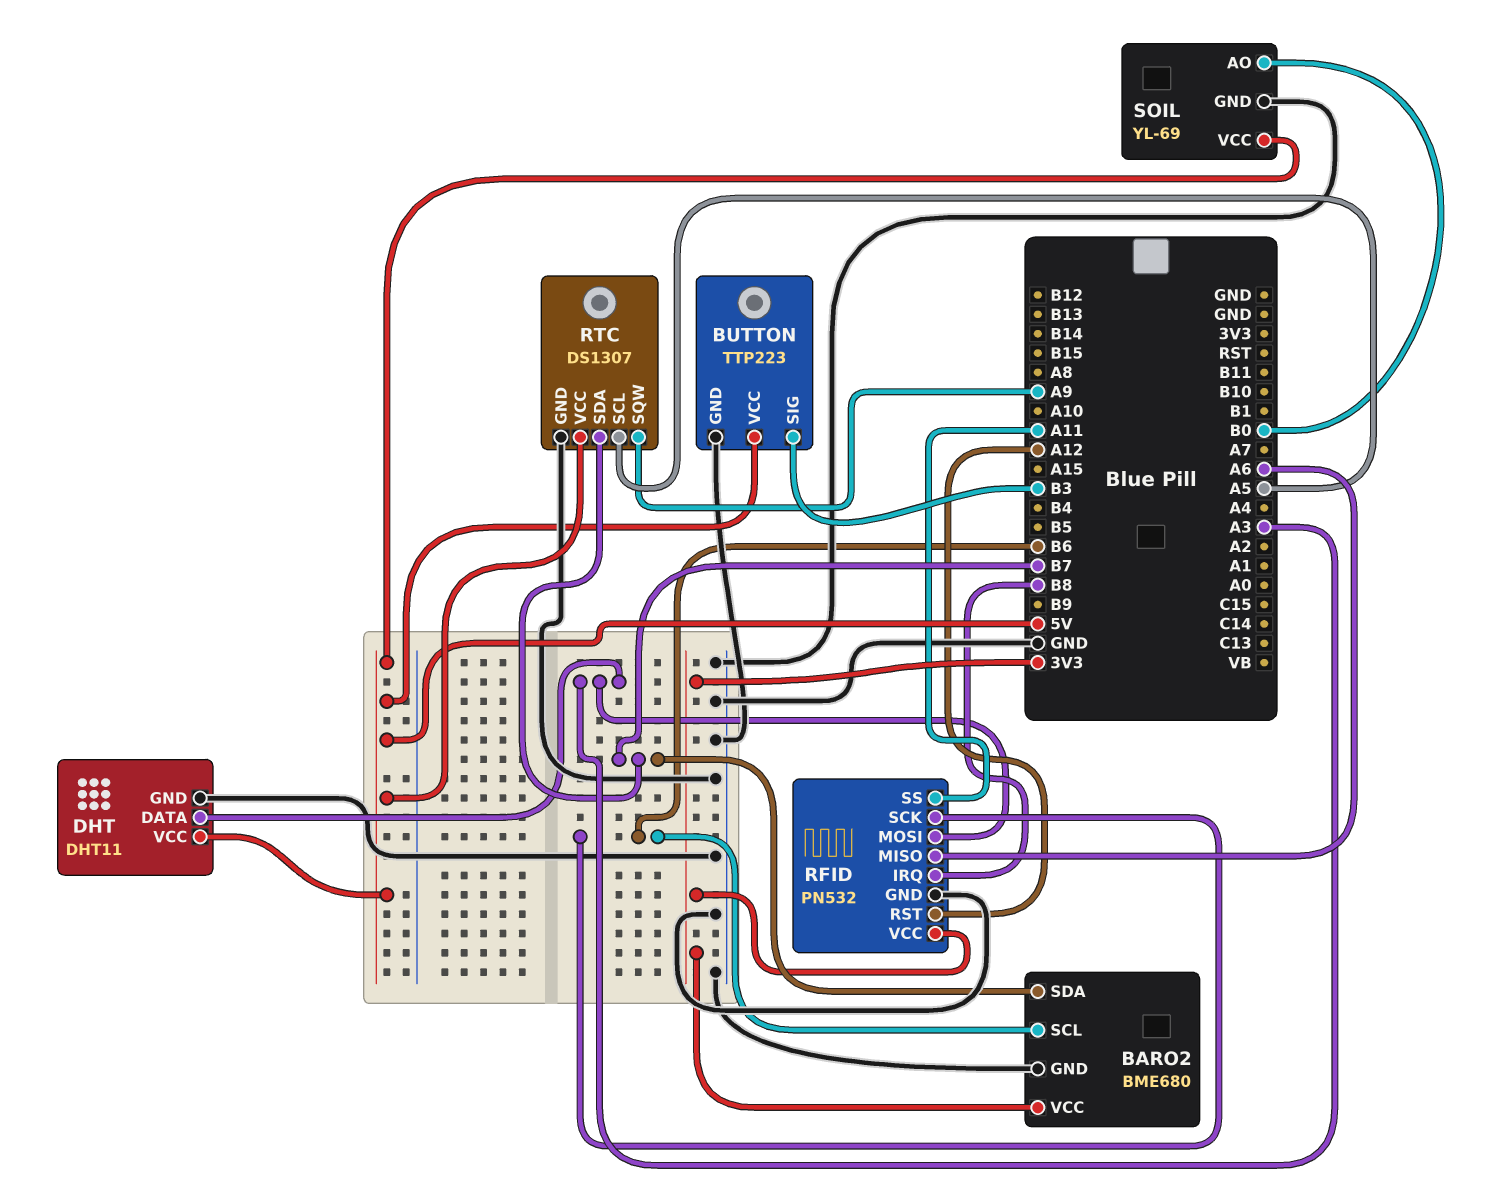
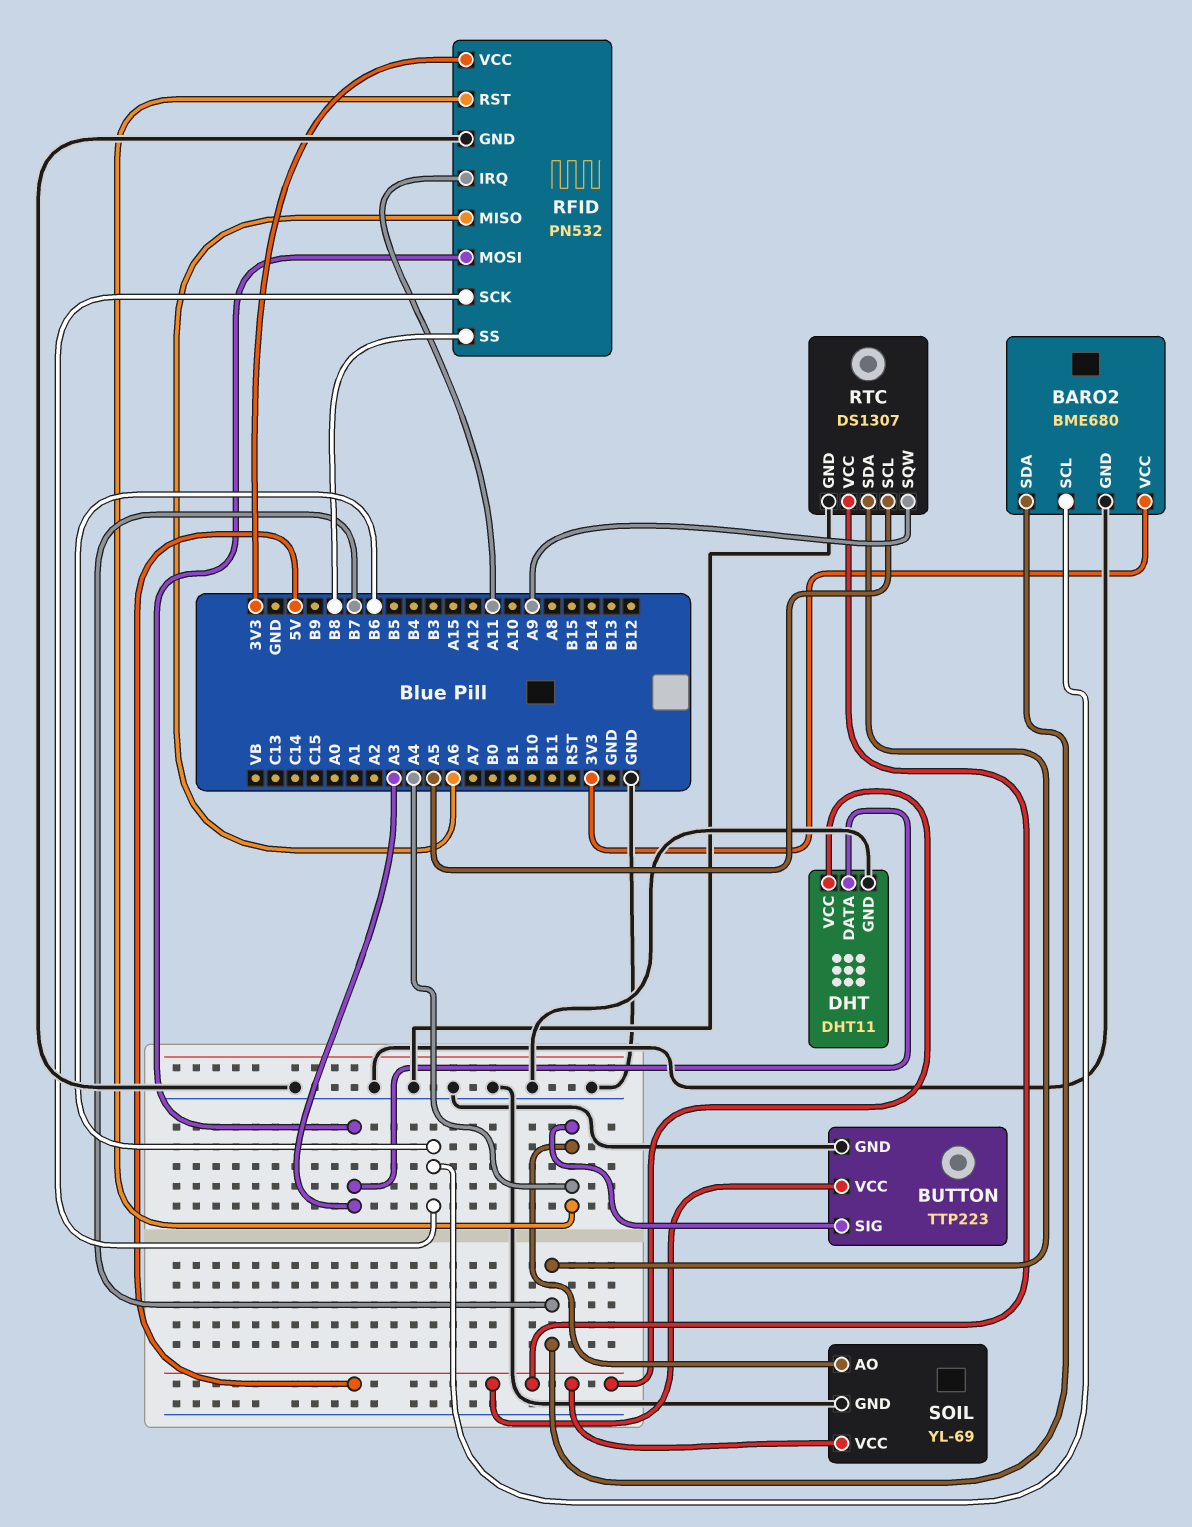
BUTTON pin SIG: B3 -> A4
RFID pin IRQ: B8 -> A11
RFID pin RST: A12 -> A4
RFID pin SS: A11 -> B8
SOIL pin AO: B0 -> A4

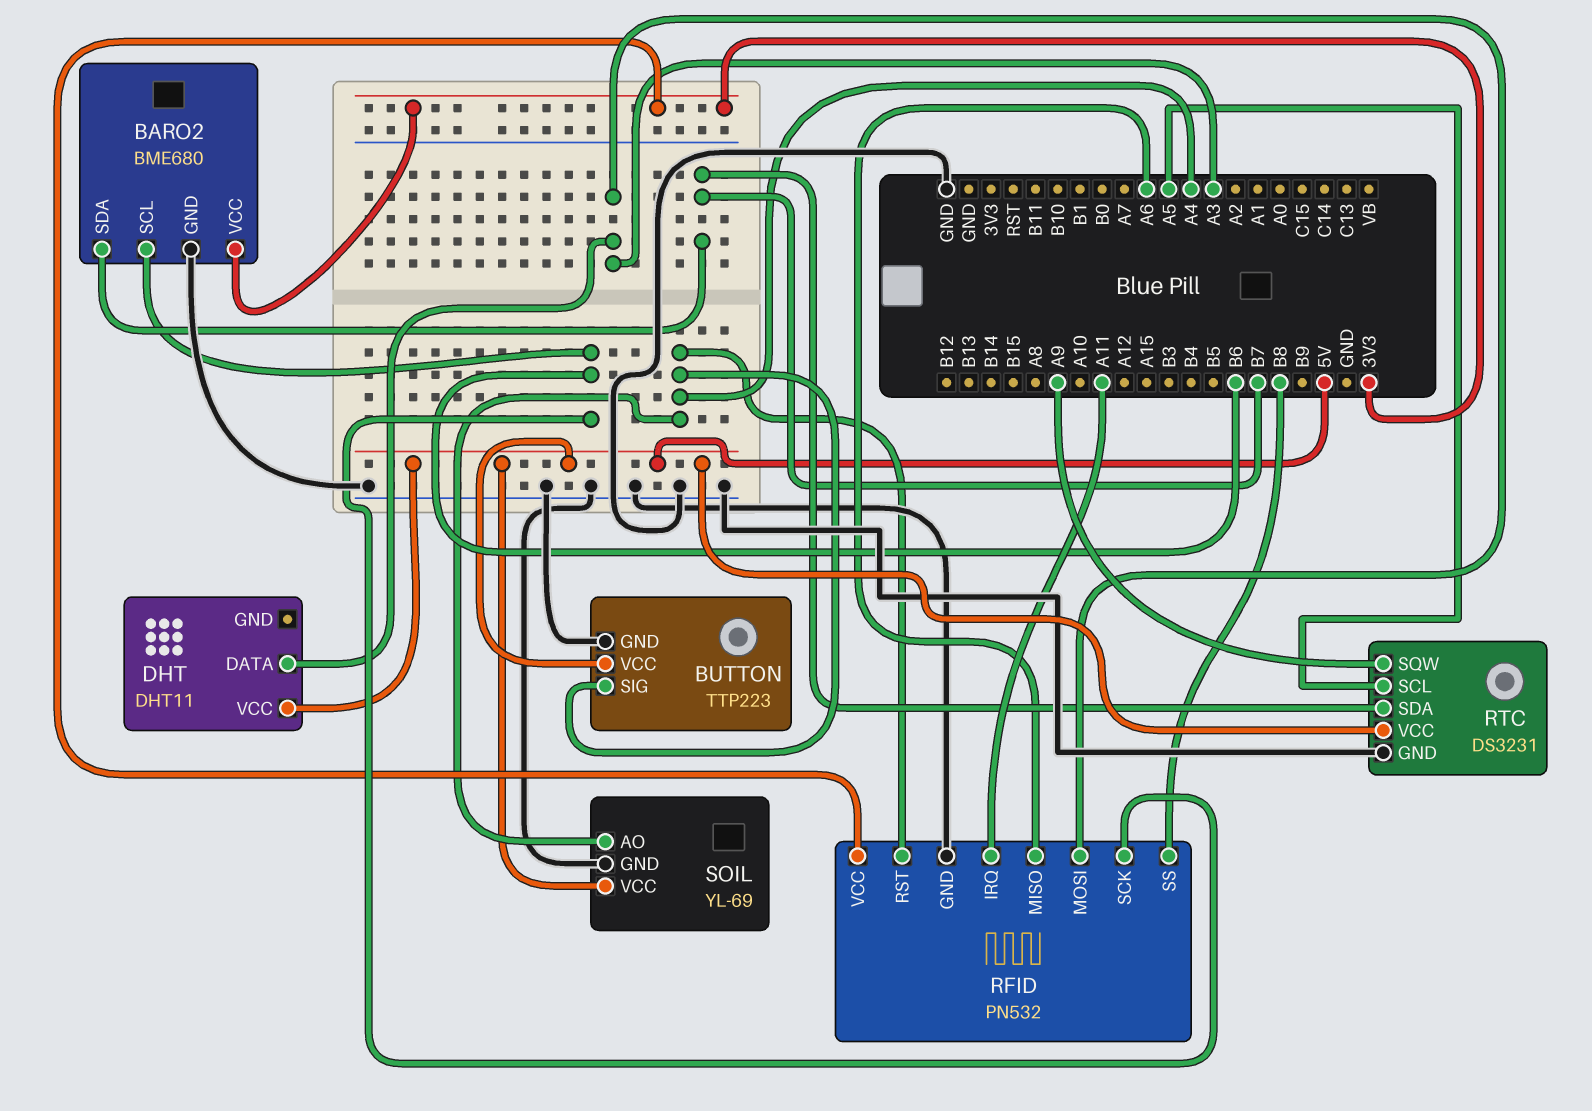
DHT pin GND: GND -> none
RTC: DS1307 -> DS3231

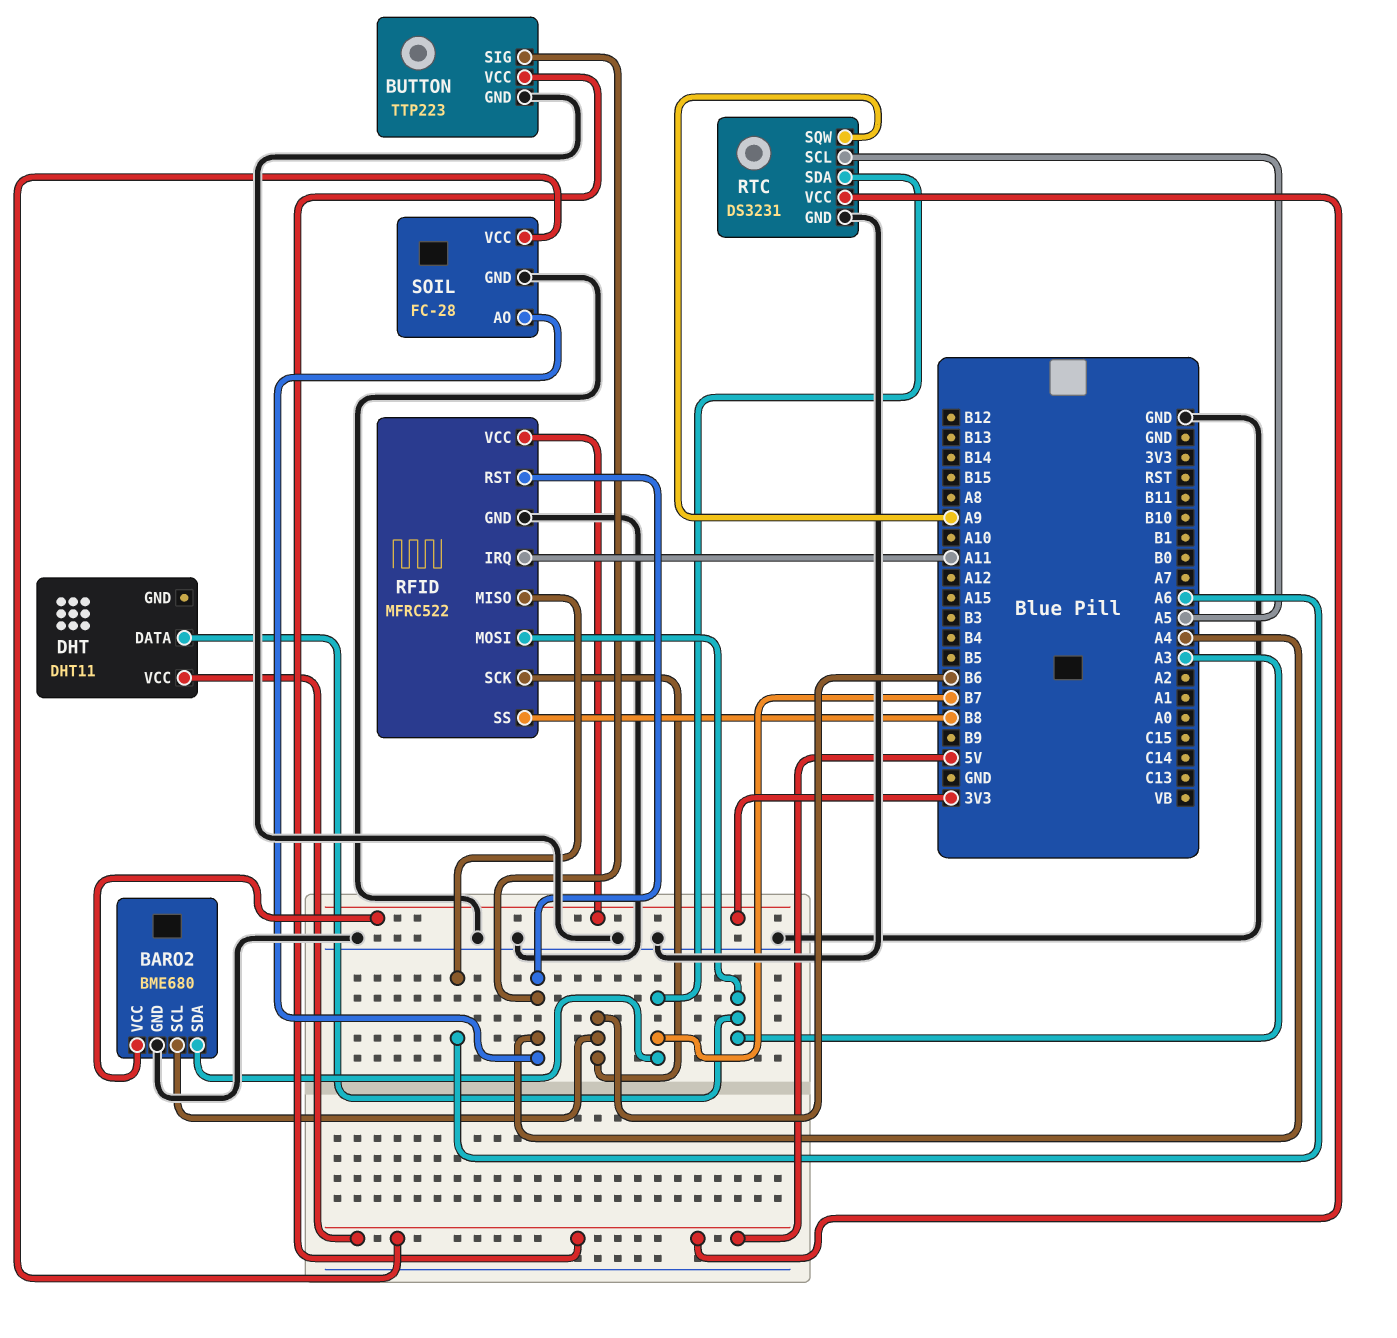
RFID: PN532 -> MFRC522
SOIL: YL-69 -> FC-28

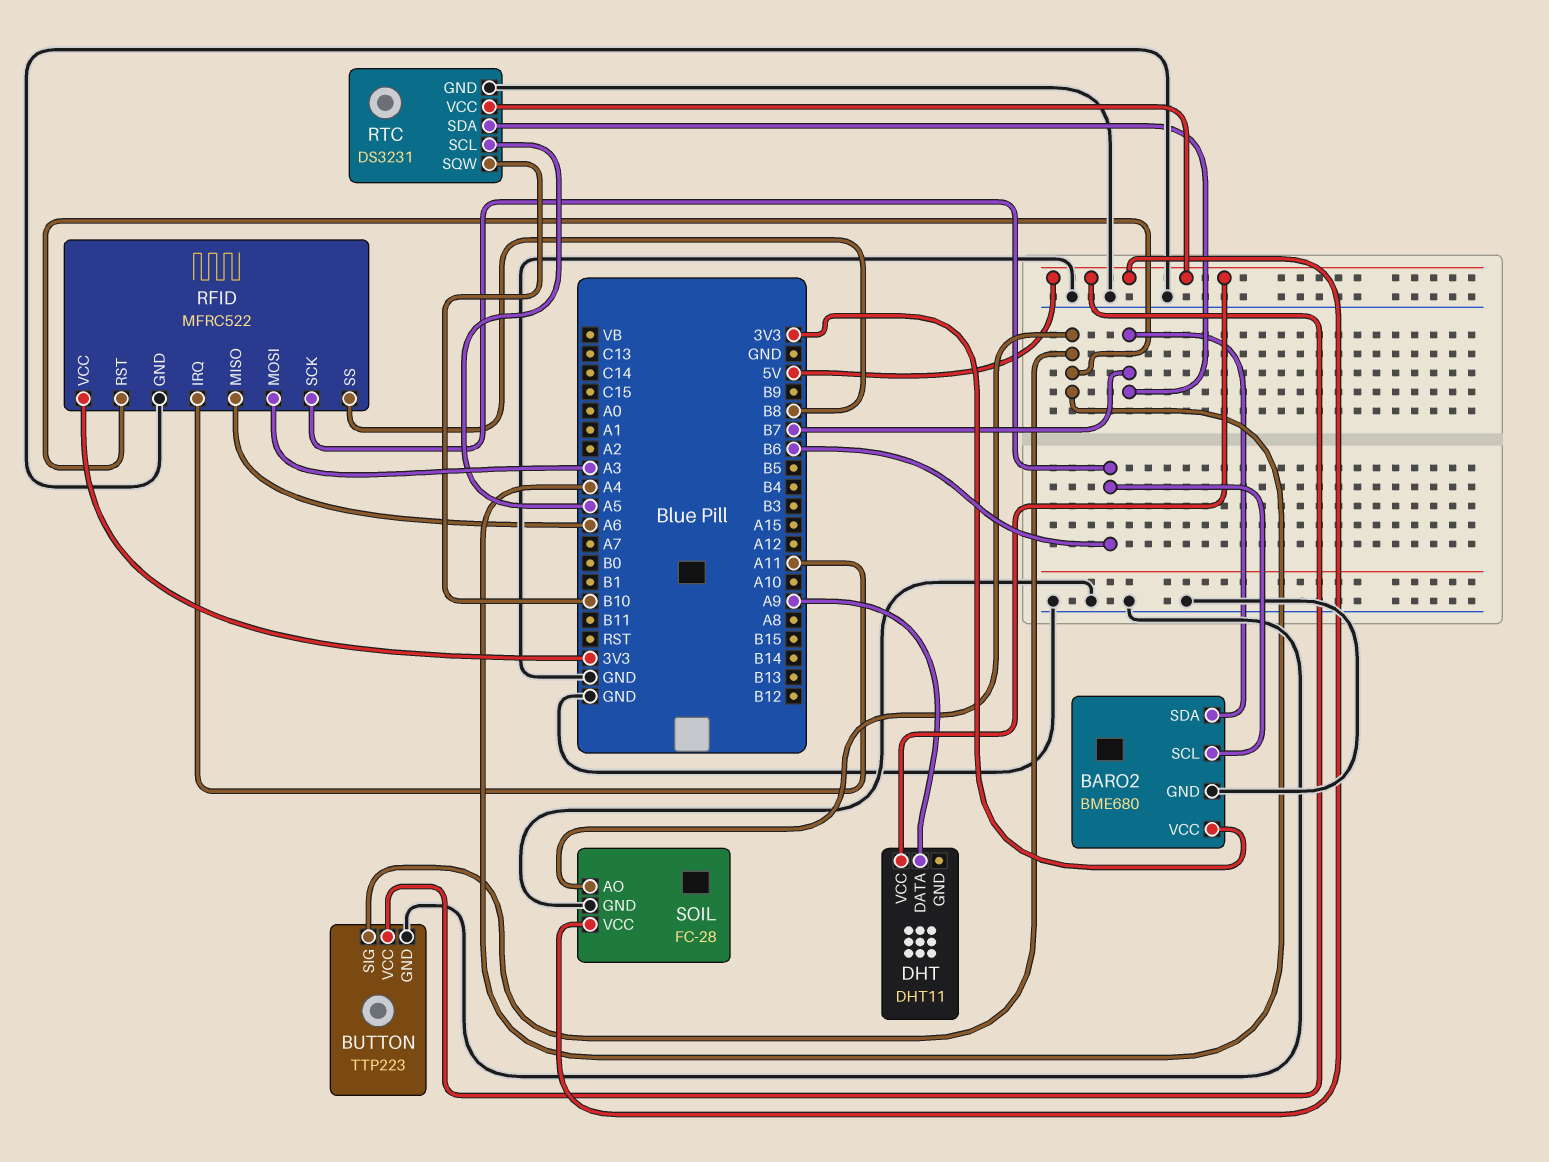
DHT pin DATA: A3 -> A9
RTC pin SQW: A9 -> B10

